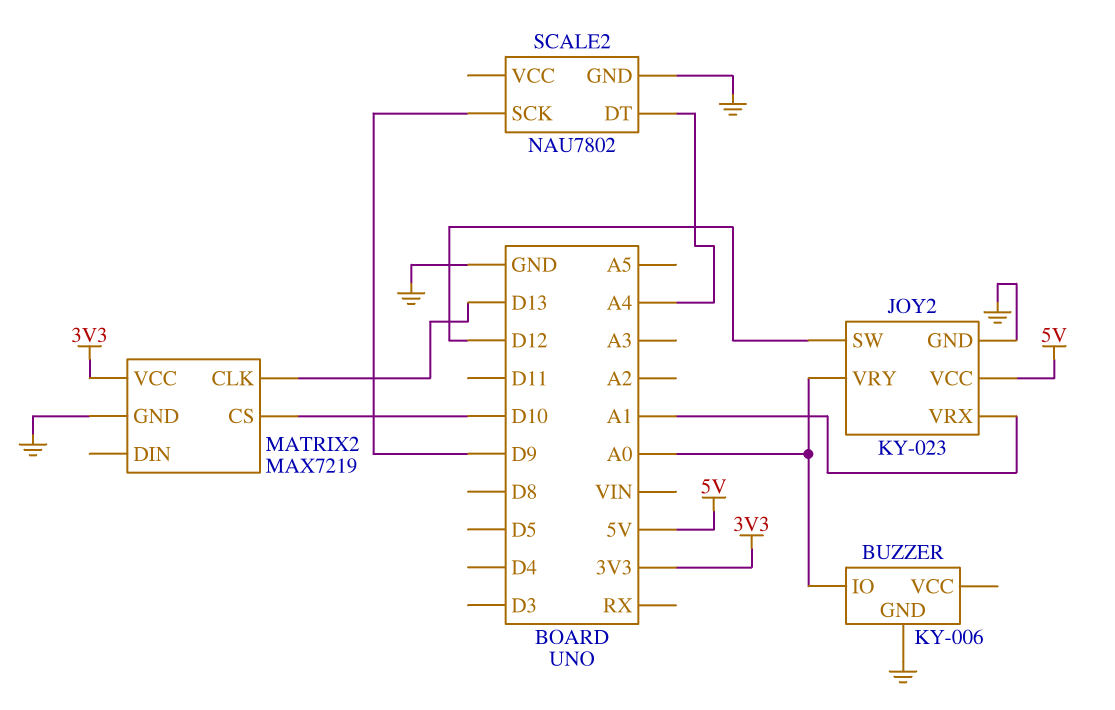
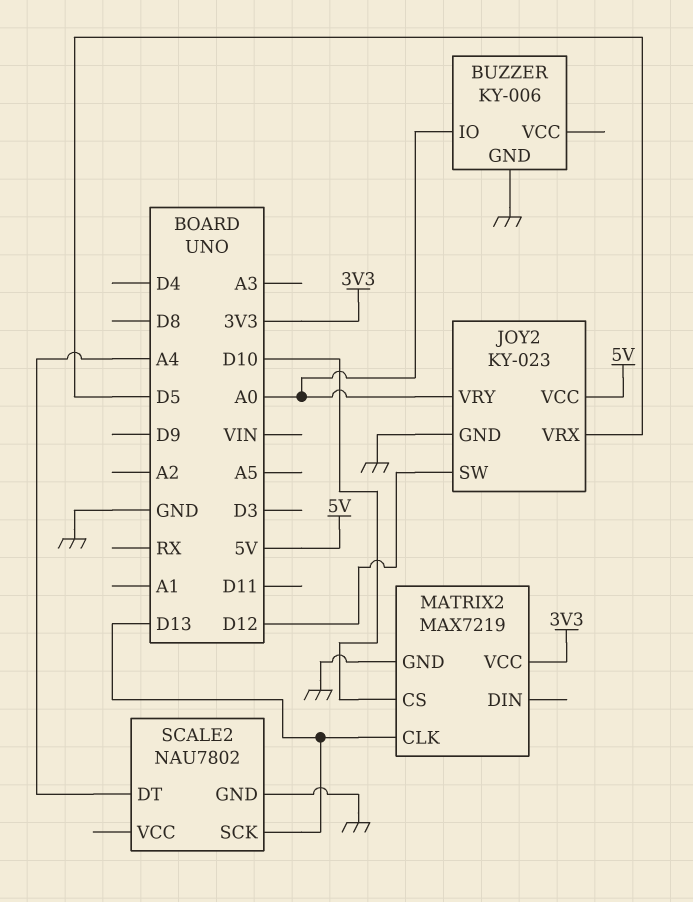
JOY2 pin VRX: A1 -> D5
SCALE2 pin SCK: D9 -> D13

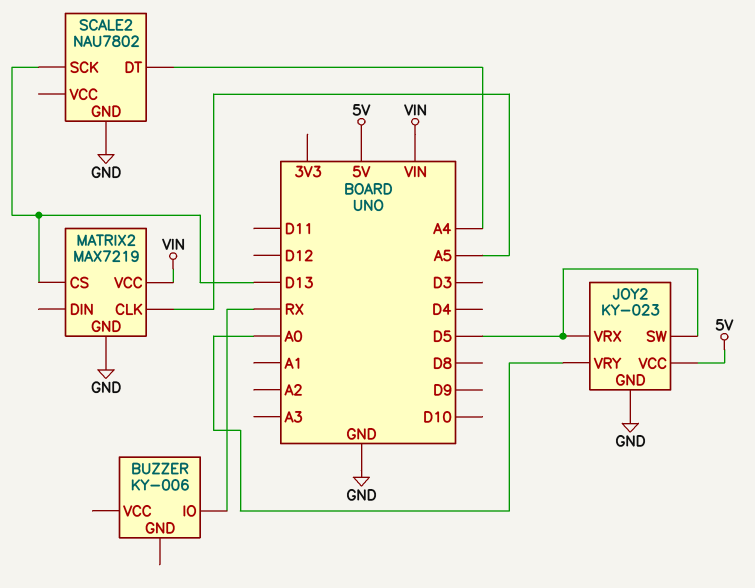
BUZZER pin GND: GND -> none
BUZZER pin IO: A0 -> RX
JOY2 pin SW: D12 -> D5
MATRIX2 pin CLK: D13 -> A5
MATRIX2 pin CS: D10 -> D13
MATRIX2 pin VCC: 3V3 -> VIN

